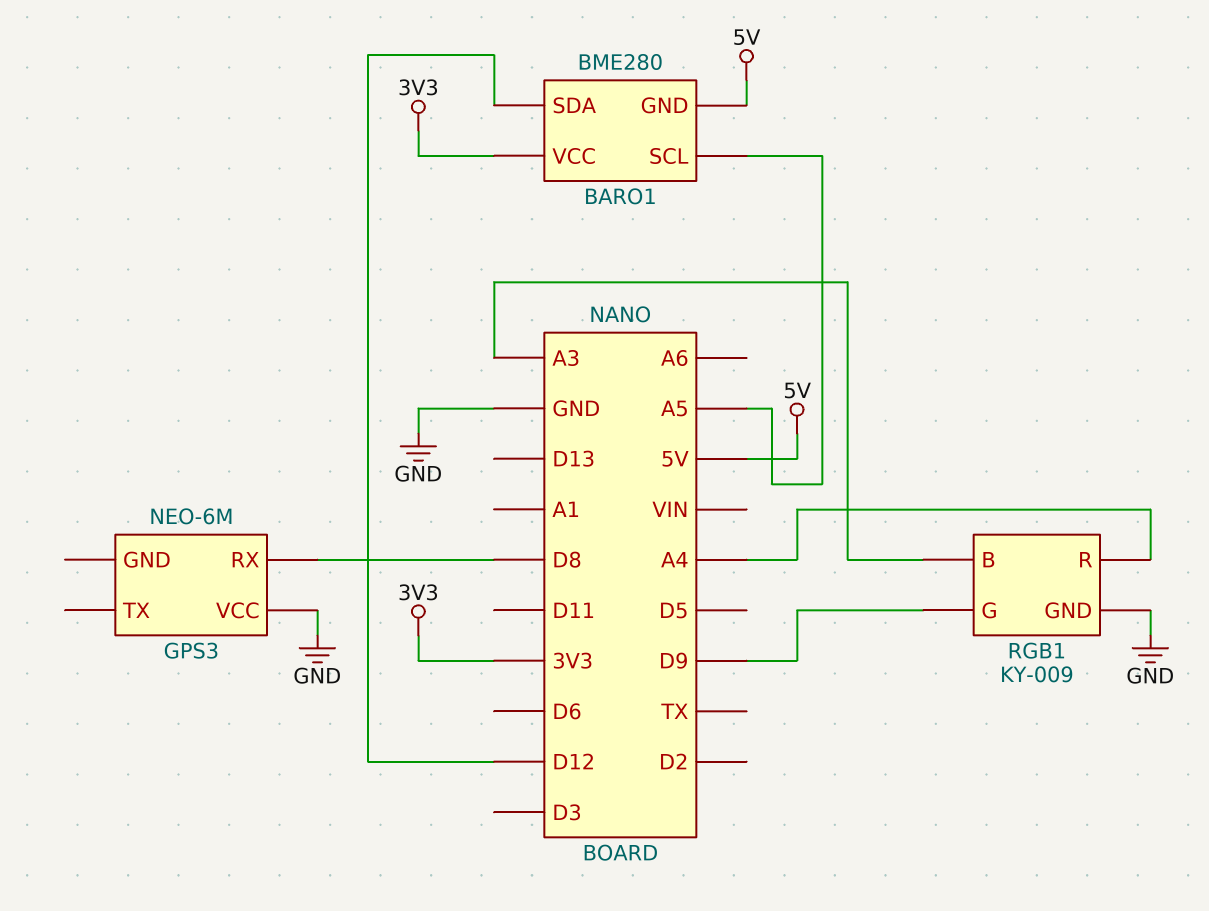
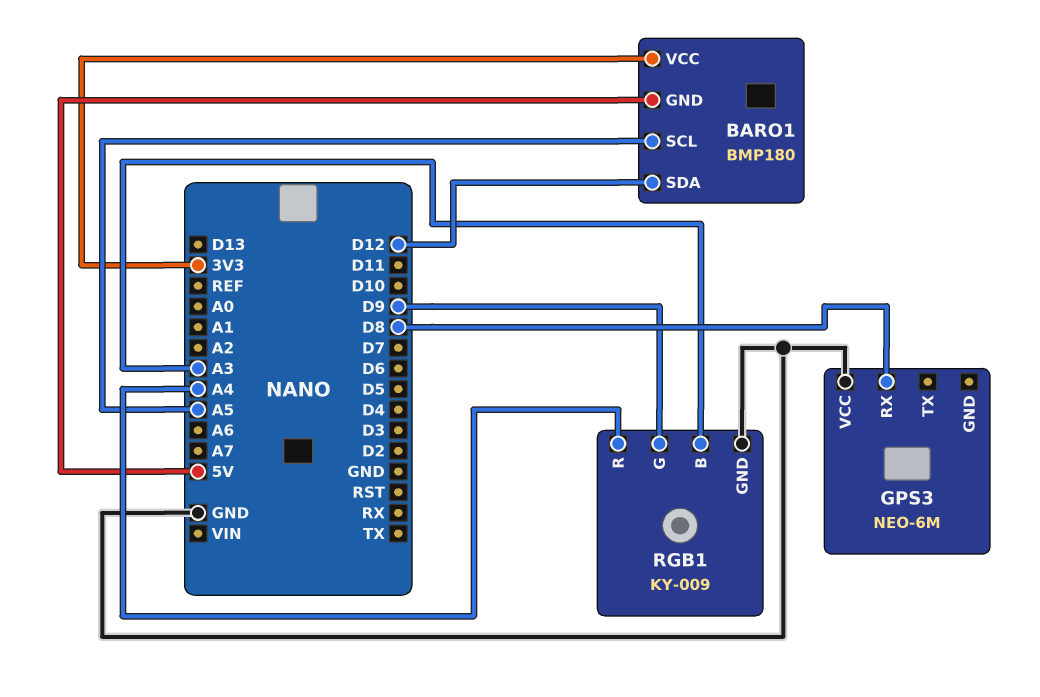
BARO1: BME280 -> BMP180

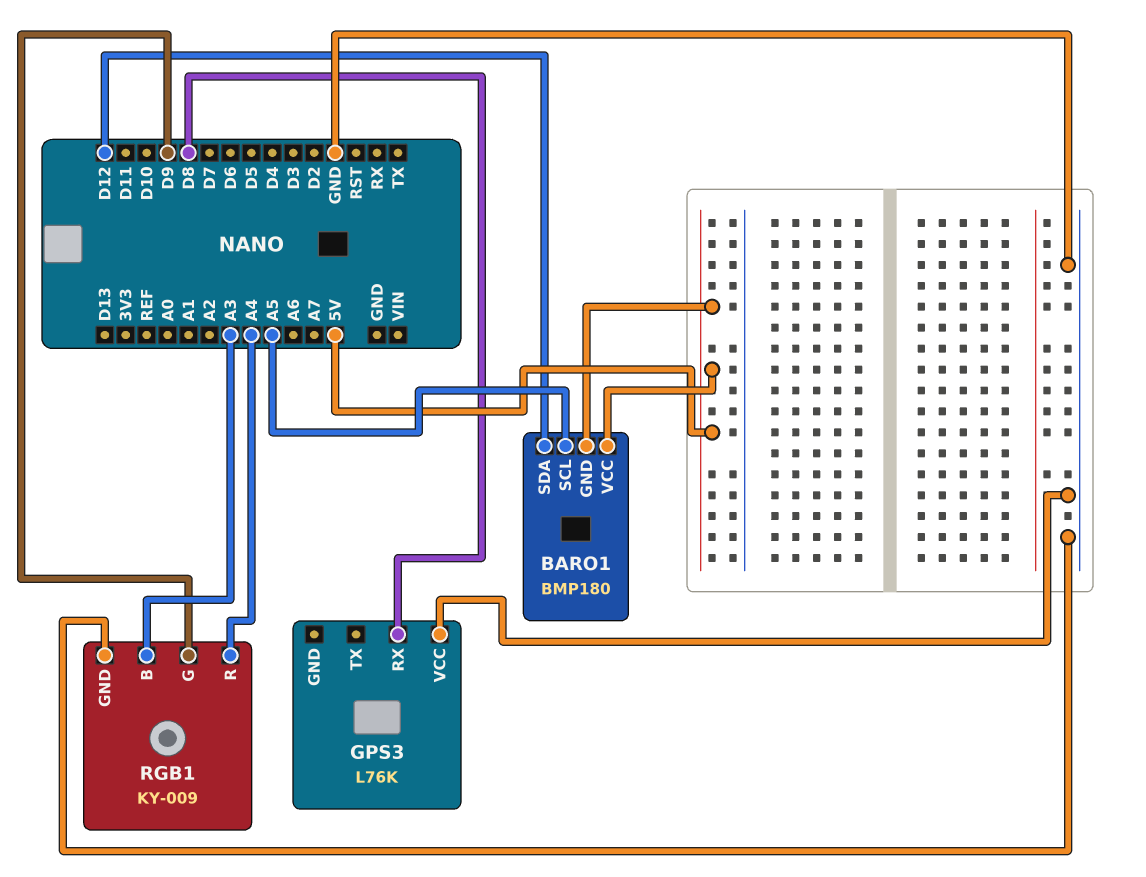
BARO1 pin VCC: 3V3 -> 5V
GPS3: NEO-6M -> L76K

